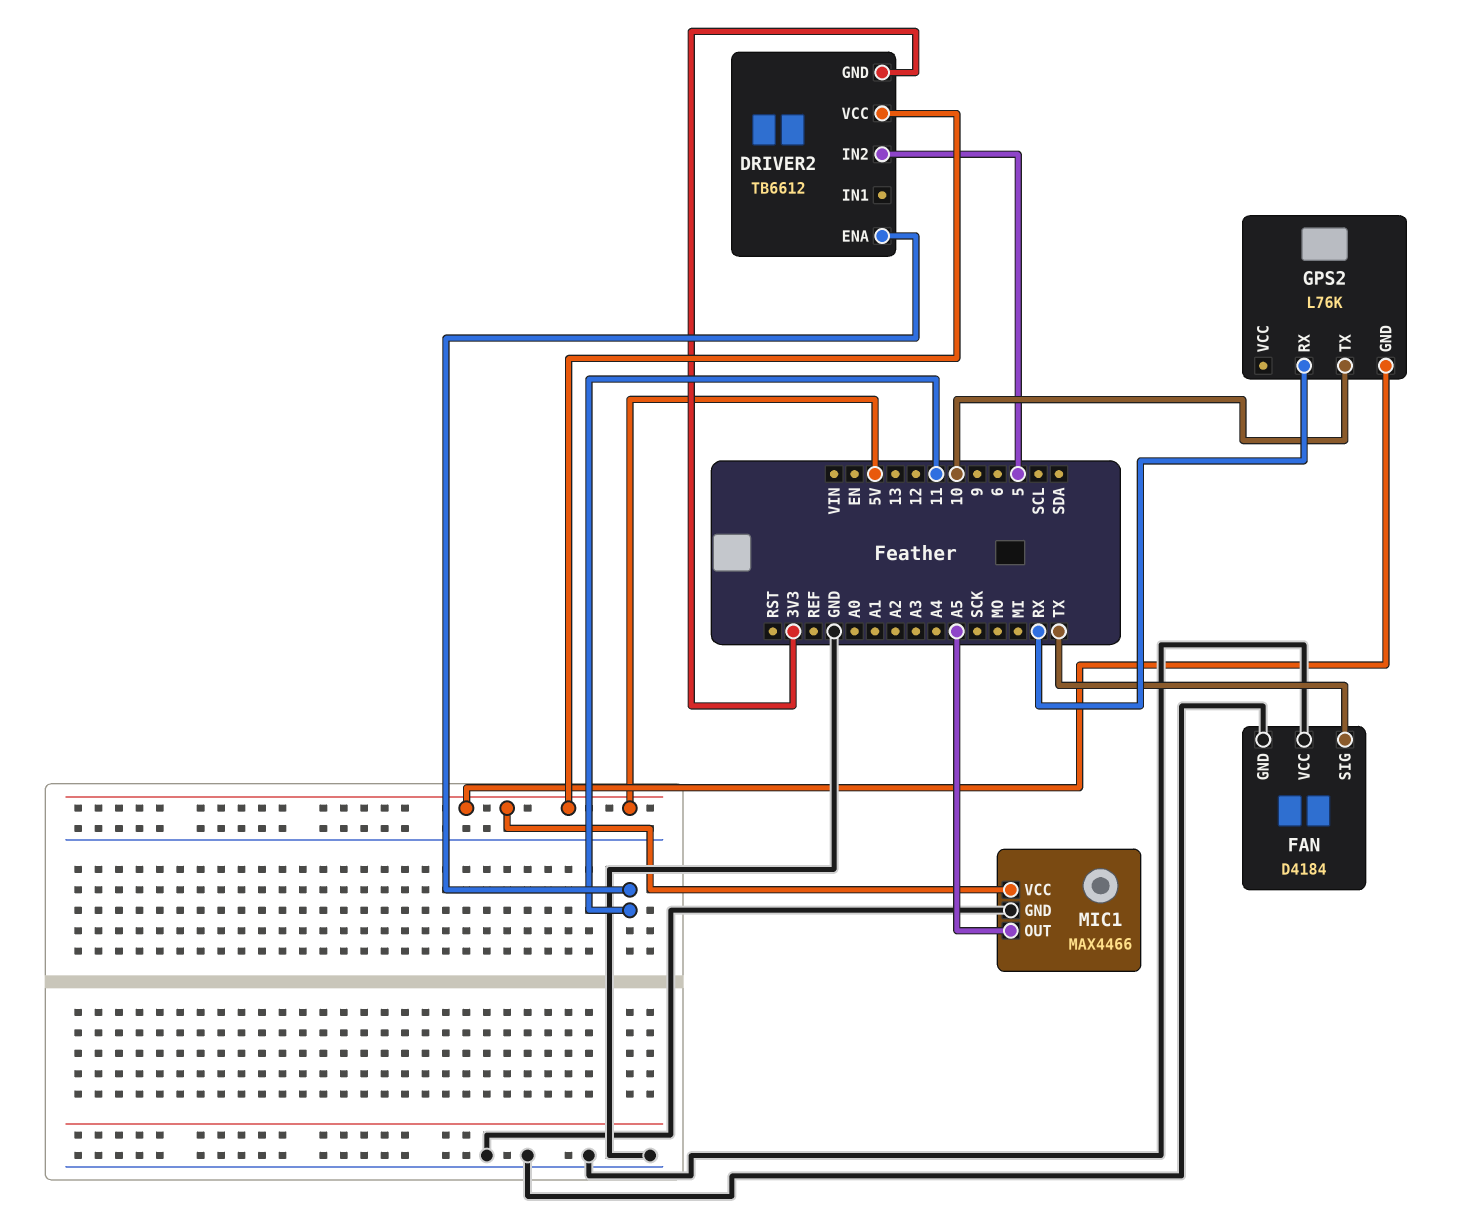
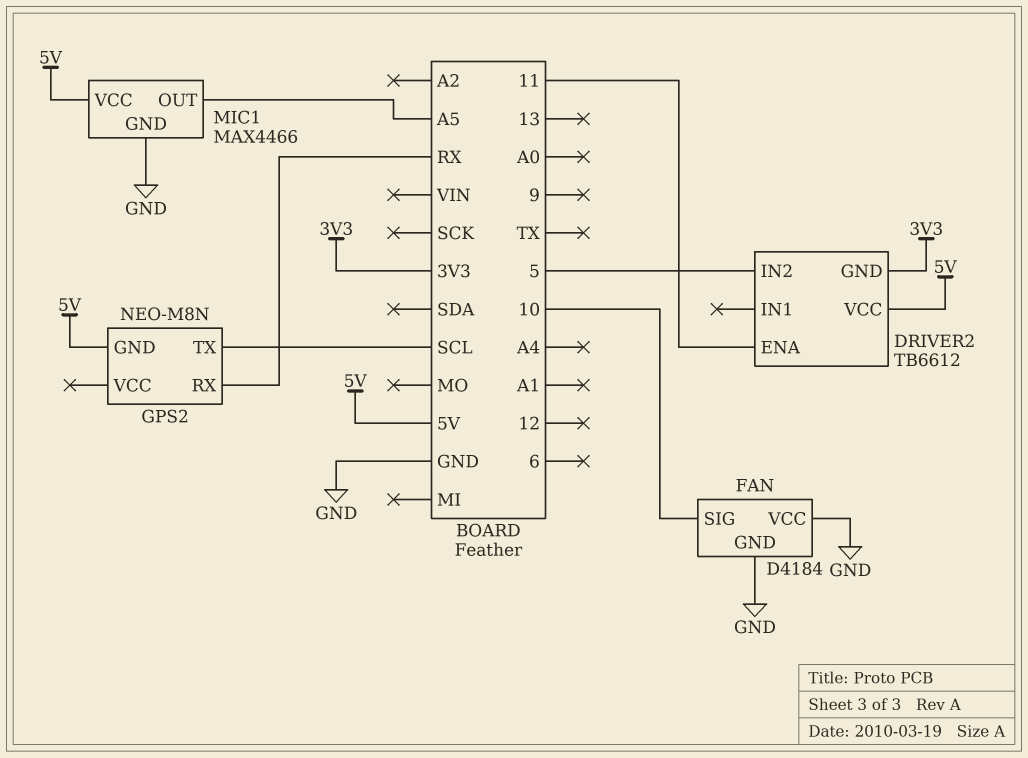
FAN pin SIG: TX -> 10
GPS2: L76K -> NEO-M8N
GPS2 pin TX: 10 -> SCL

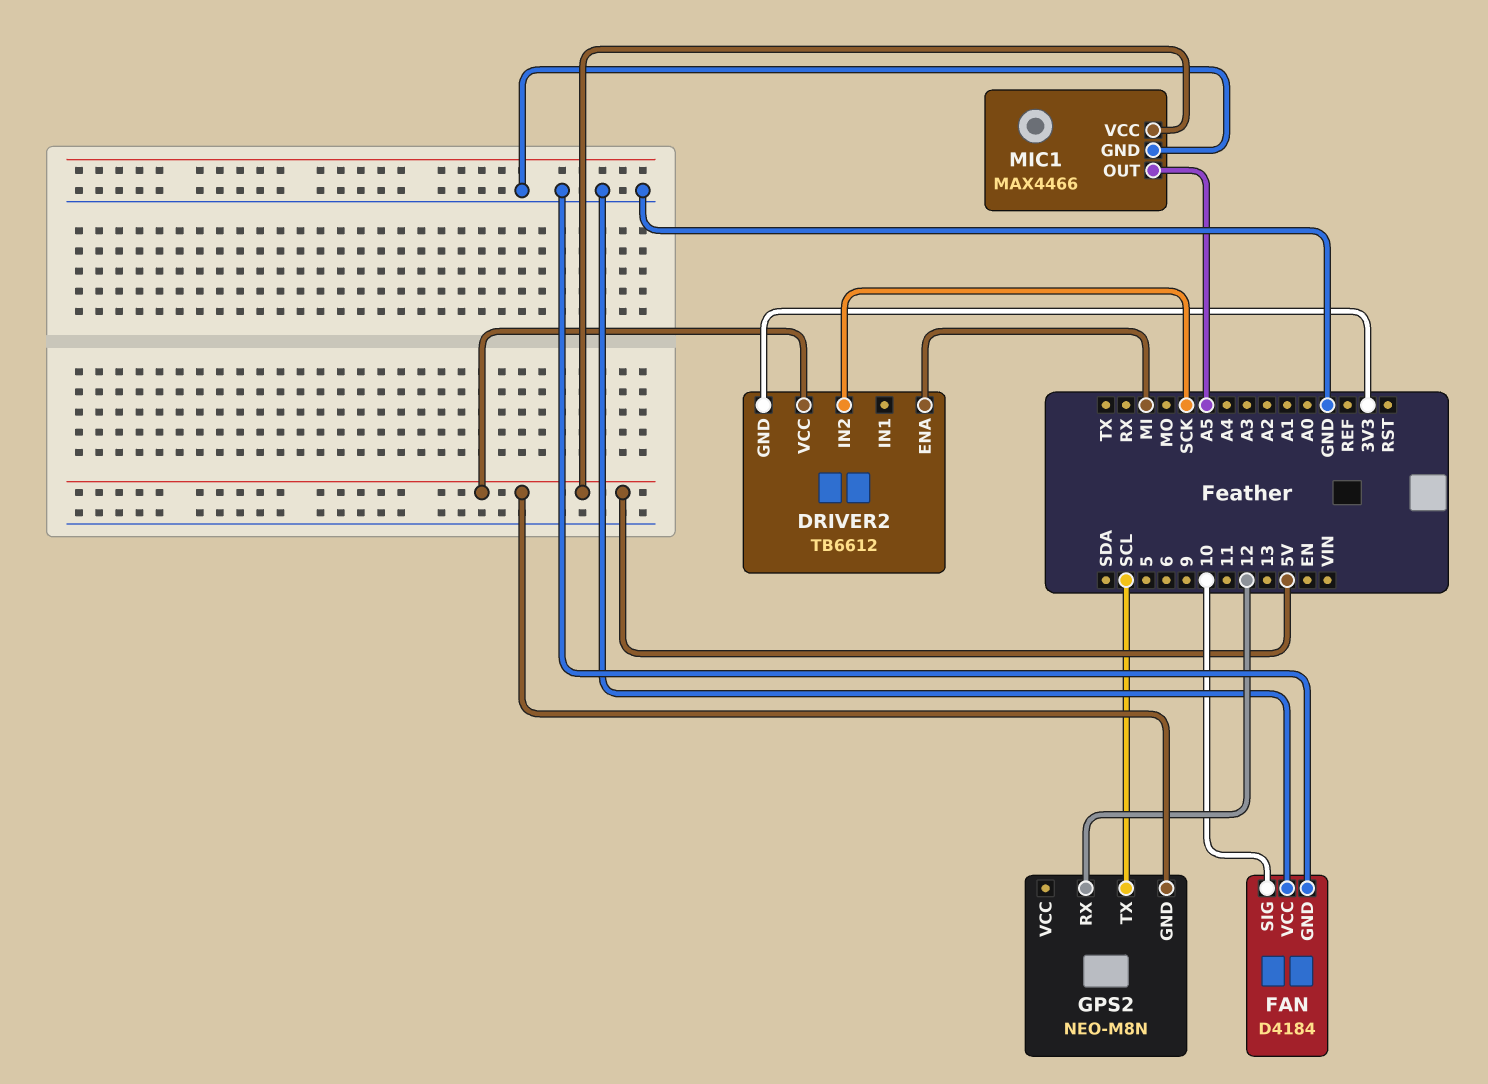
DRIVER2 pin ENA: 11 -> MI
DRIVER2 pin IN2: 5 -> SCK
GPS2 pin RX: RX -> 12

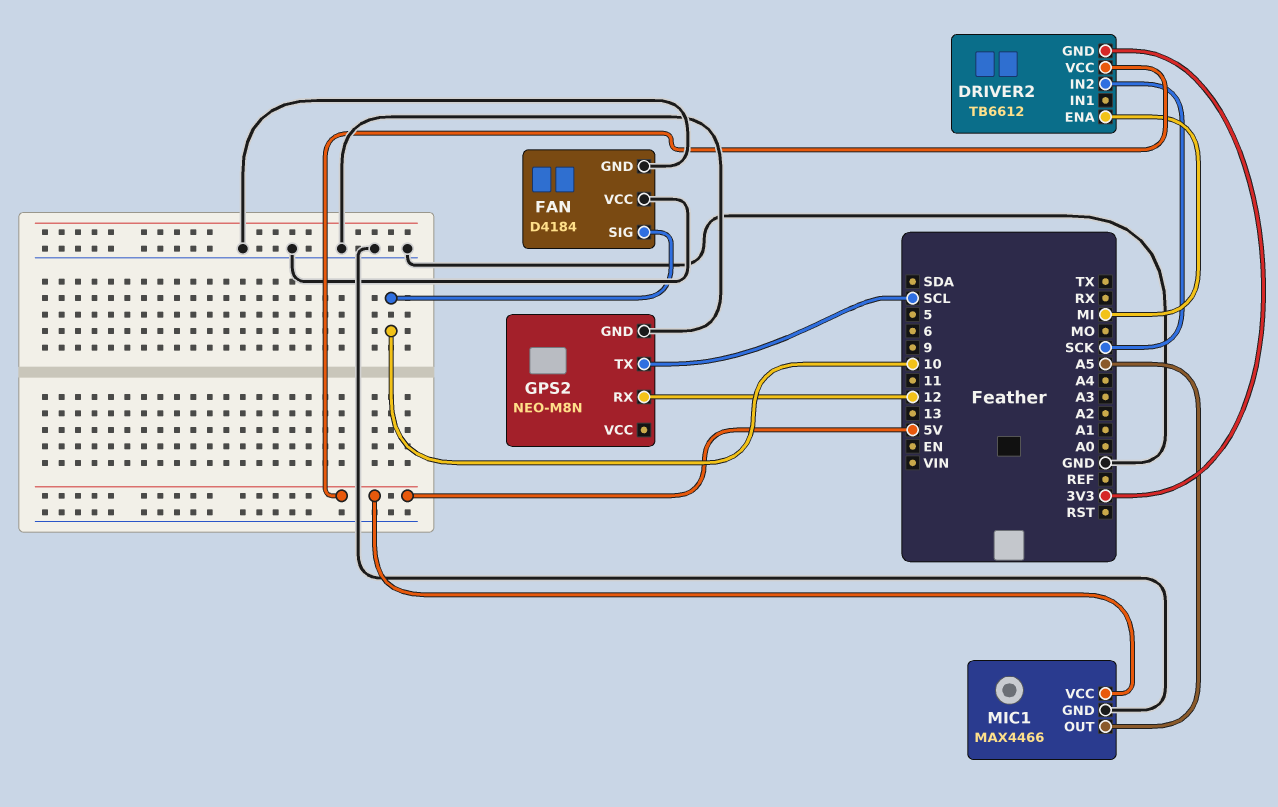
GPS2 pin GND: 5V -> GND

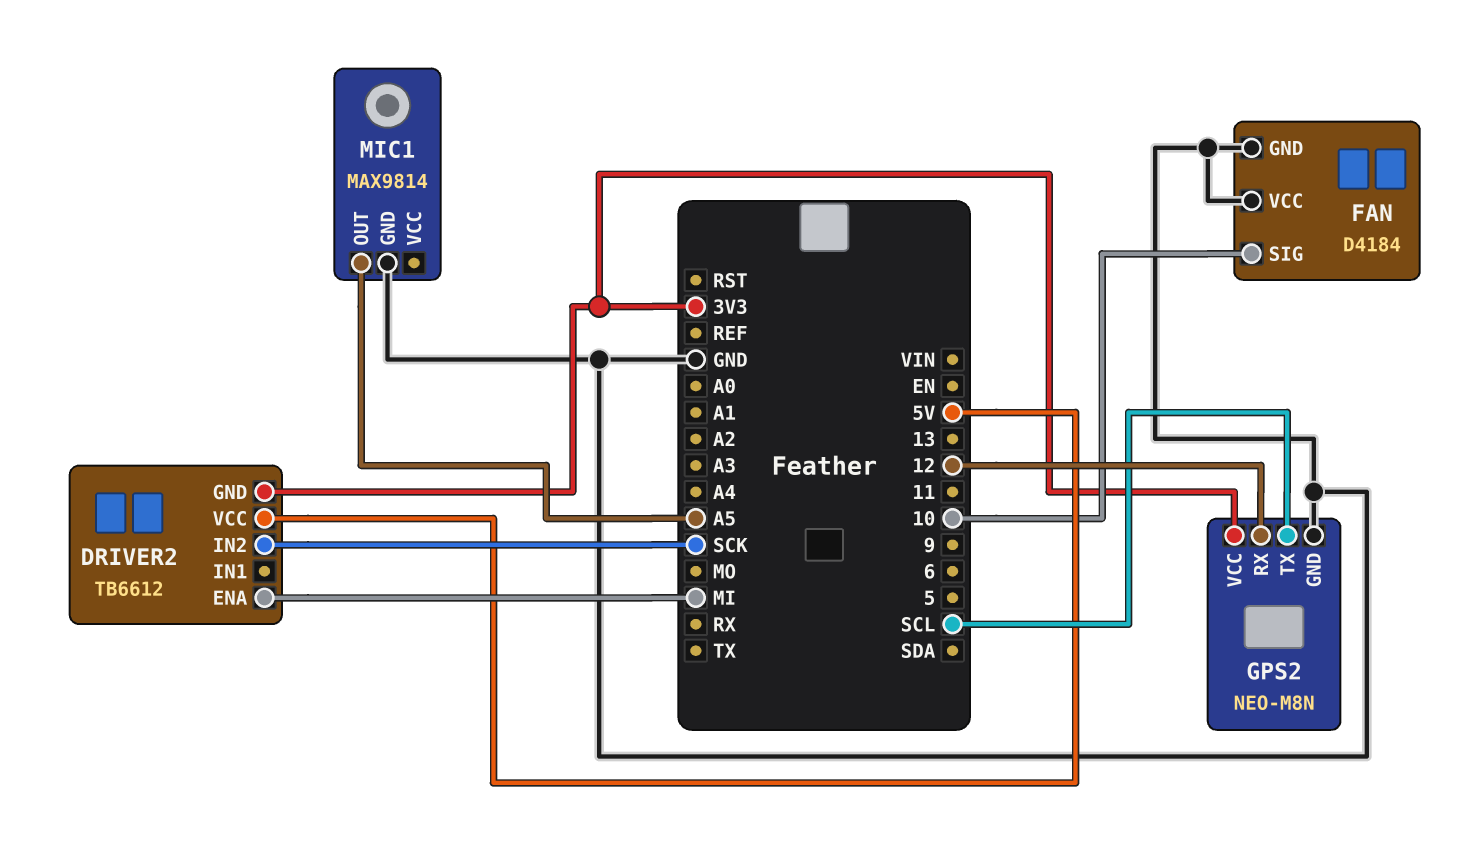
GPS2 pin VCC: none -> 3V3
MIC1: MAX4466 -> MAX9814
MIC1 pin VCC: 5V -> none

